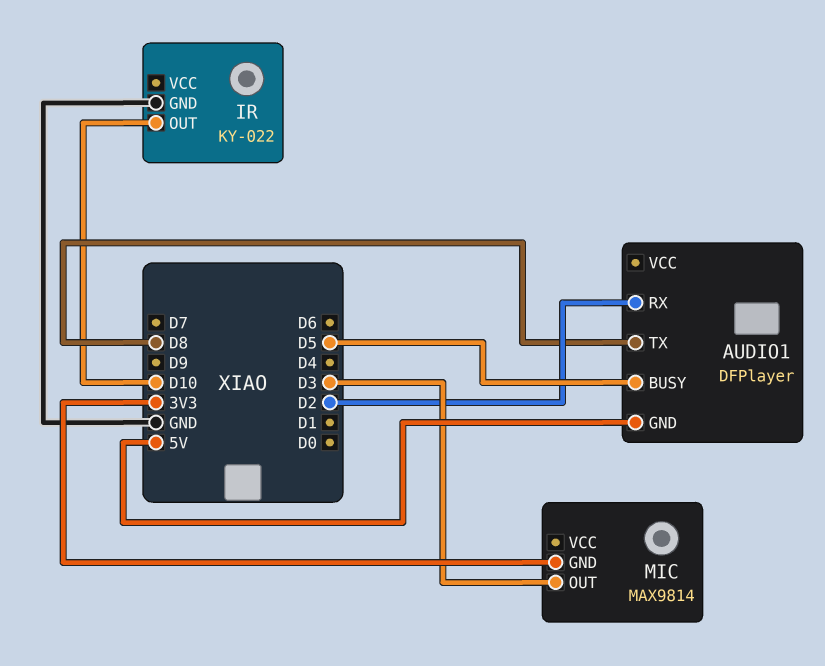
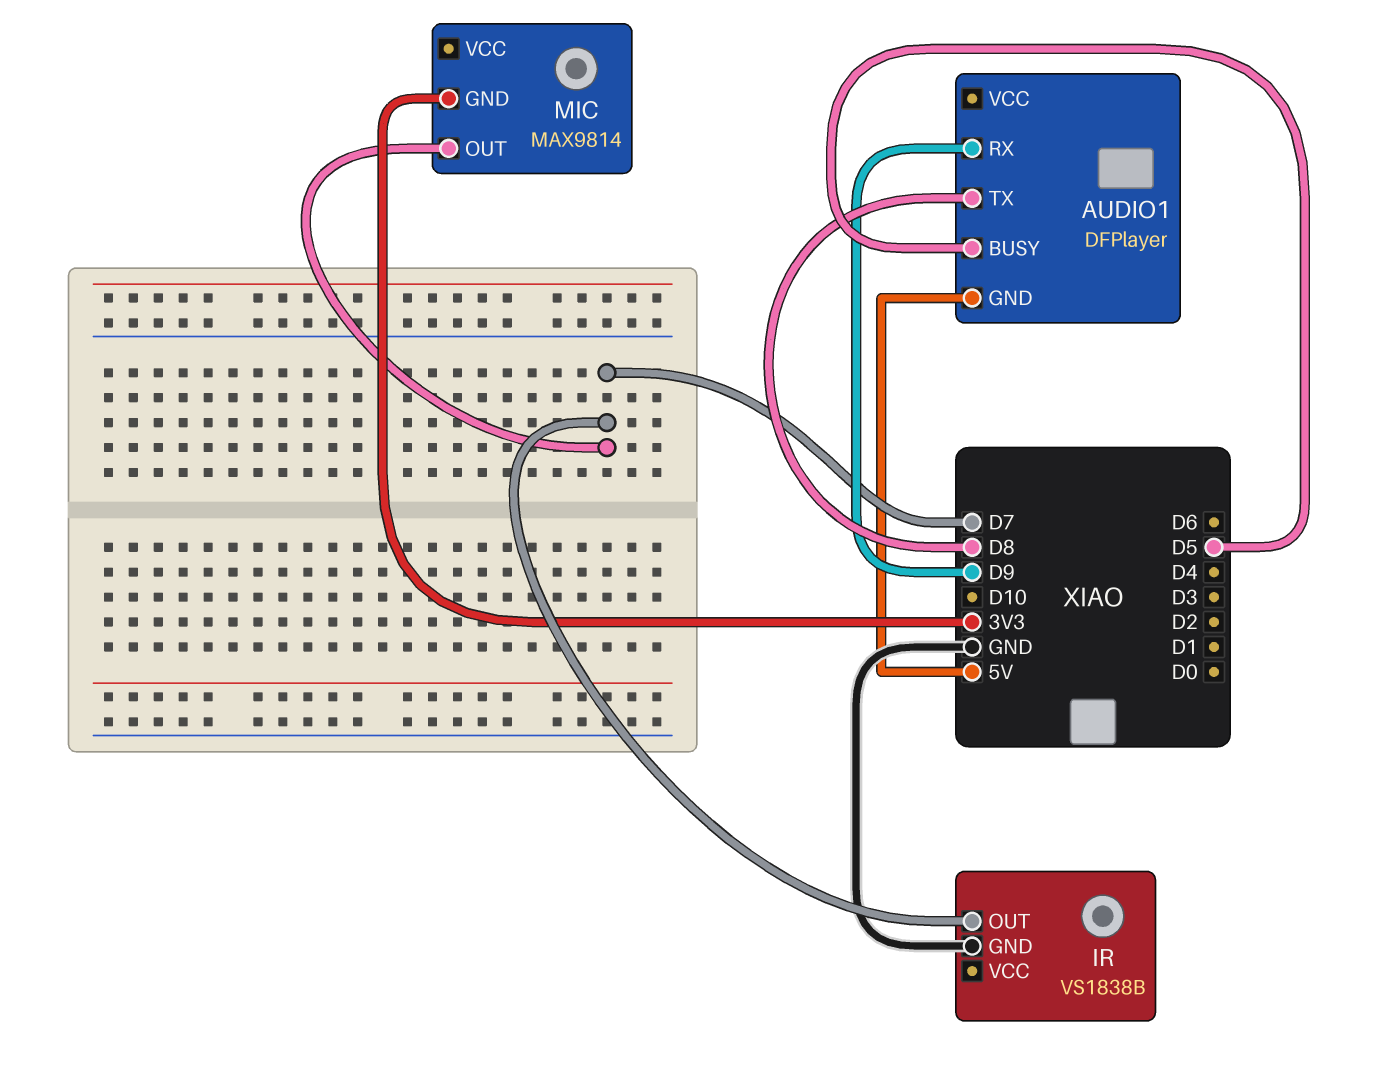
AUDIO1 pin RX: D2 -> D9
IR: KY-022 -> VS1838B
IR pin OUT: D10 -> D7
MIC pin OUT: D3 -> D7

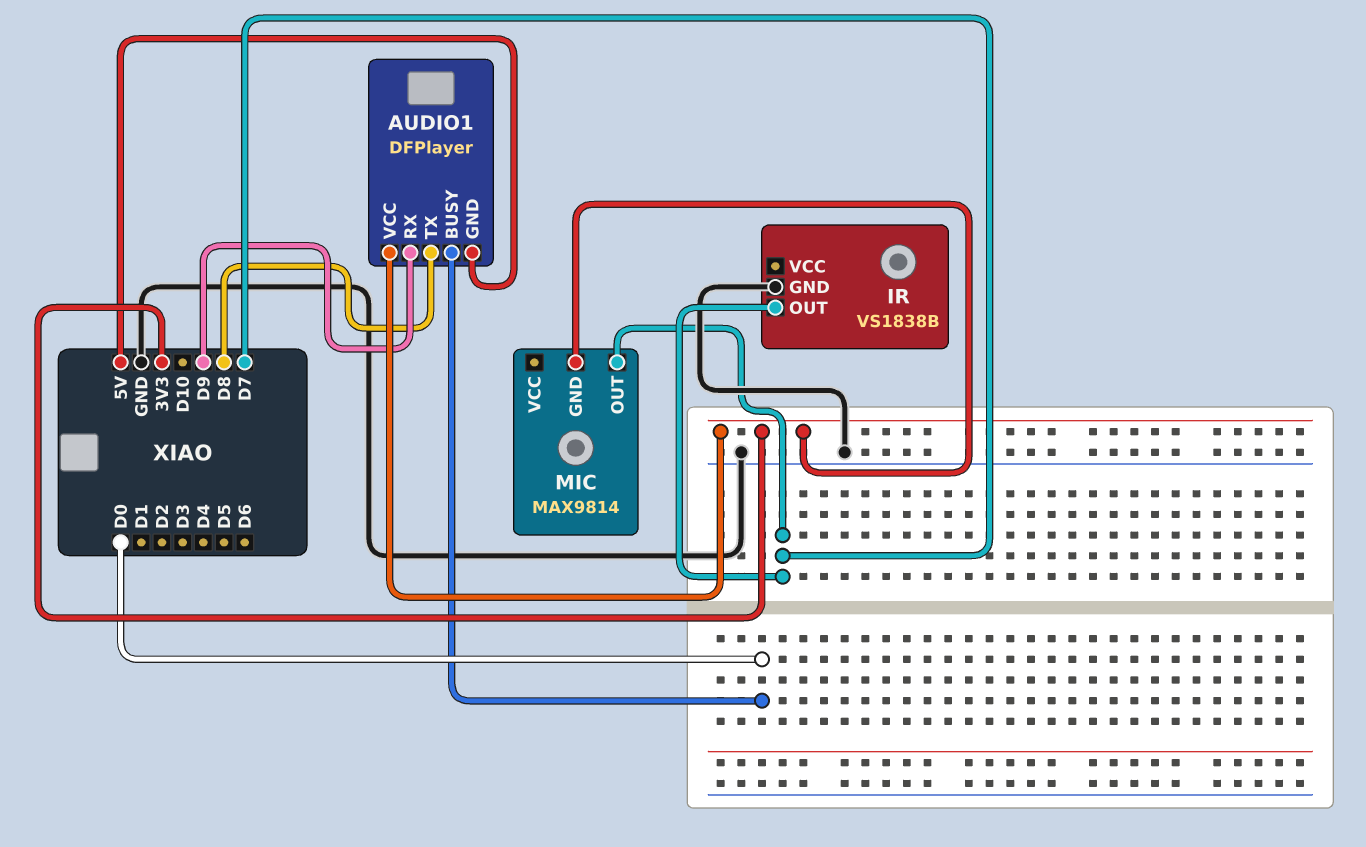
AUDIO1 pin BUSY: D5 -> D0
AUDIO1 pin VCC: none -> 3V3

